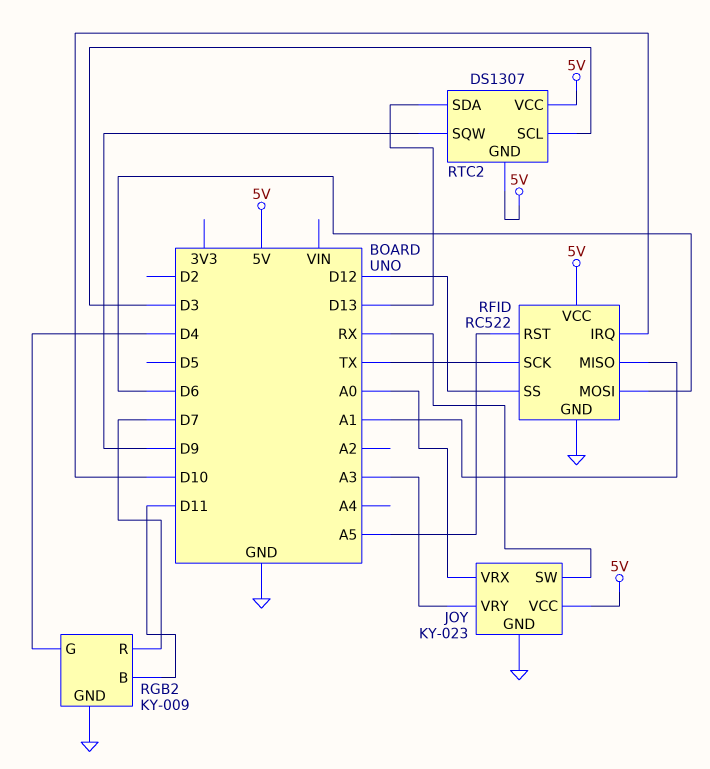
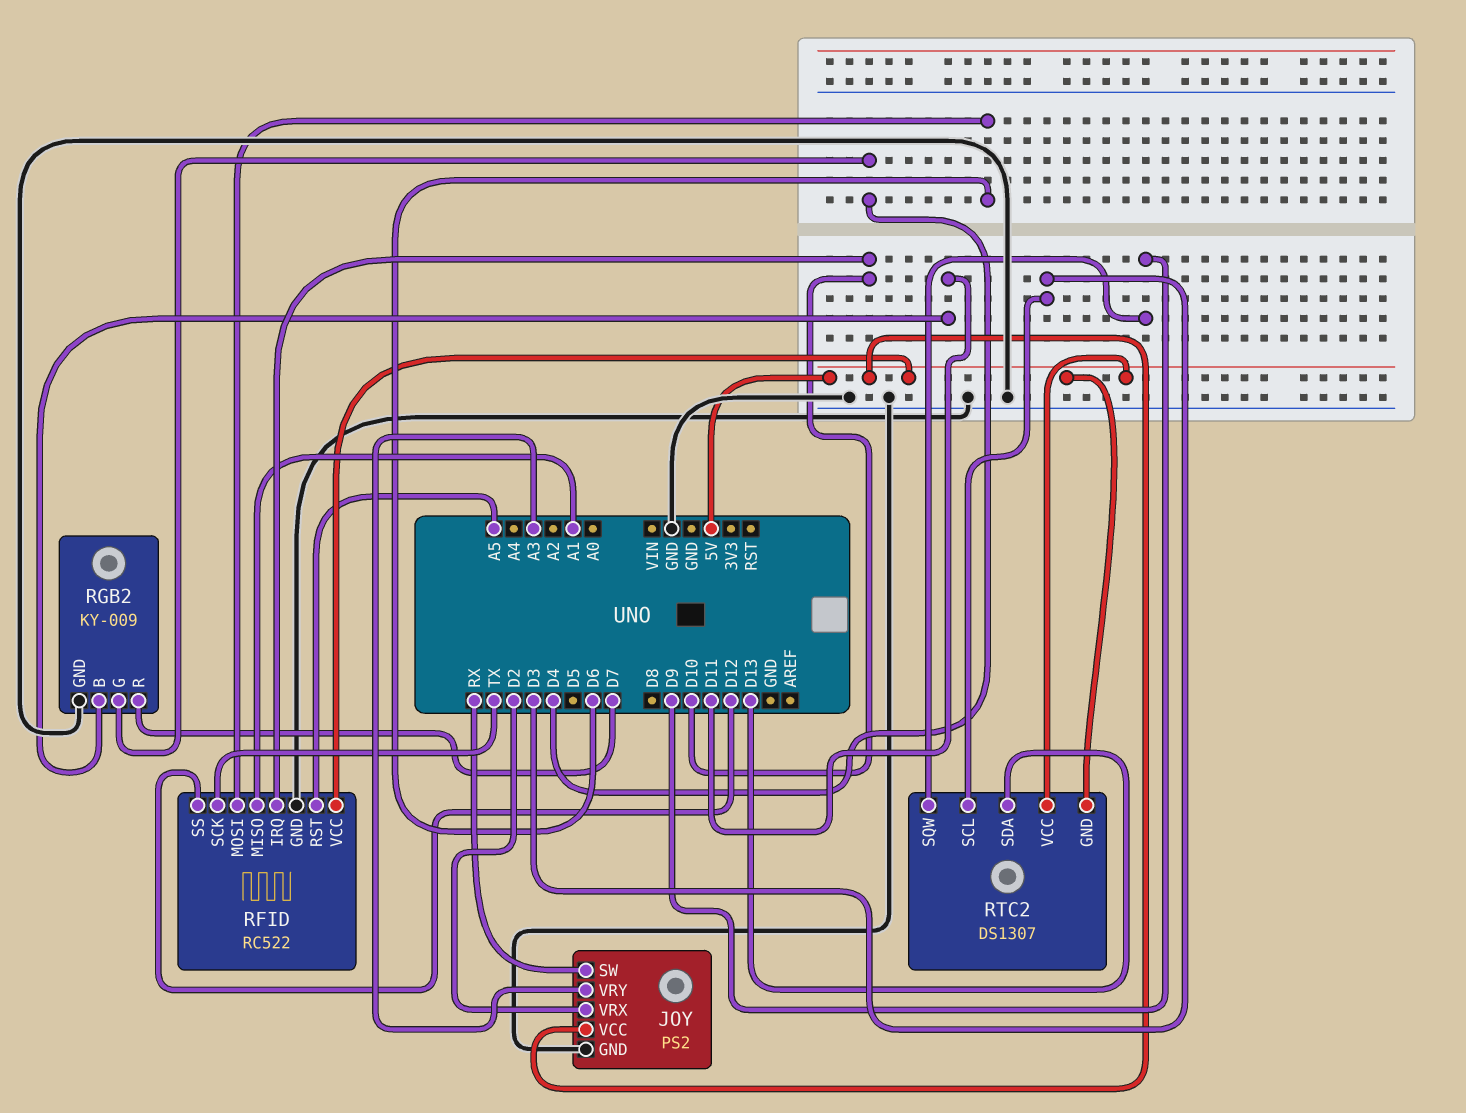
JOY: KY-023 -> PS2
JOY pin VRX: A0 -> D2

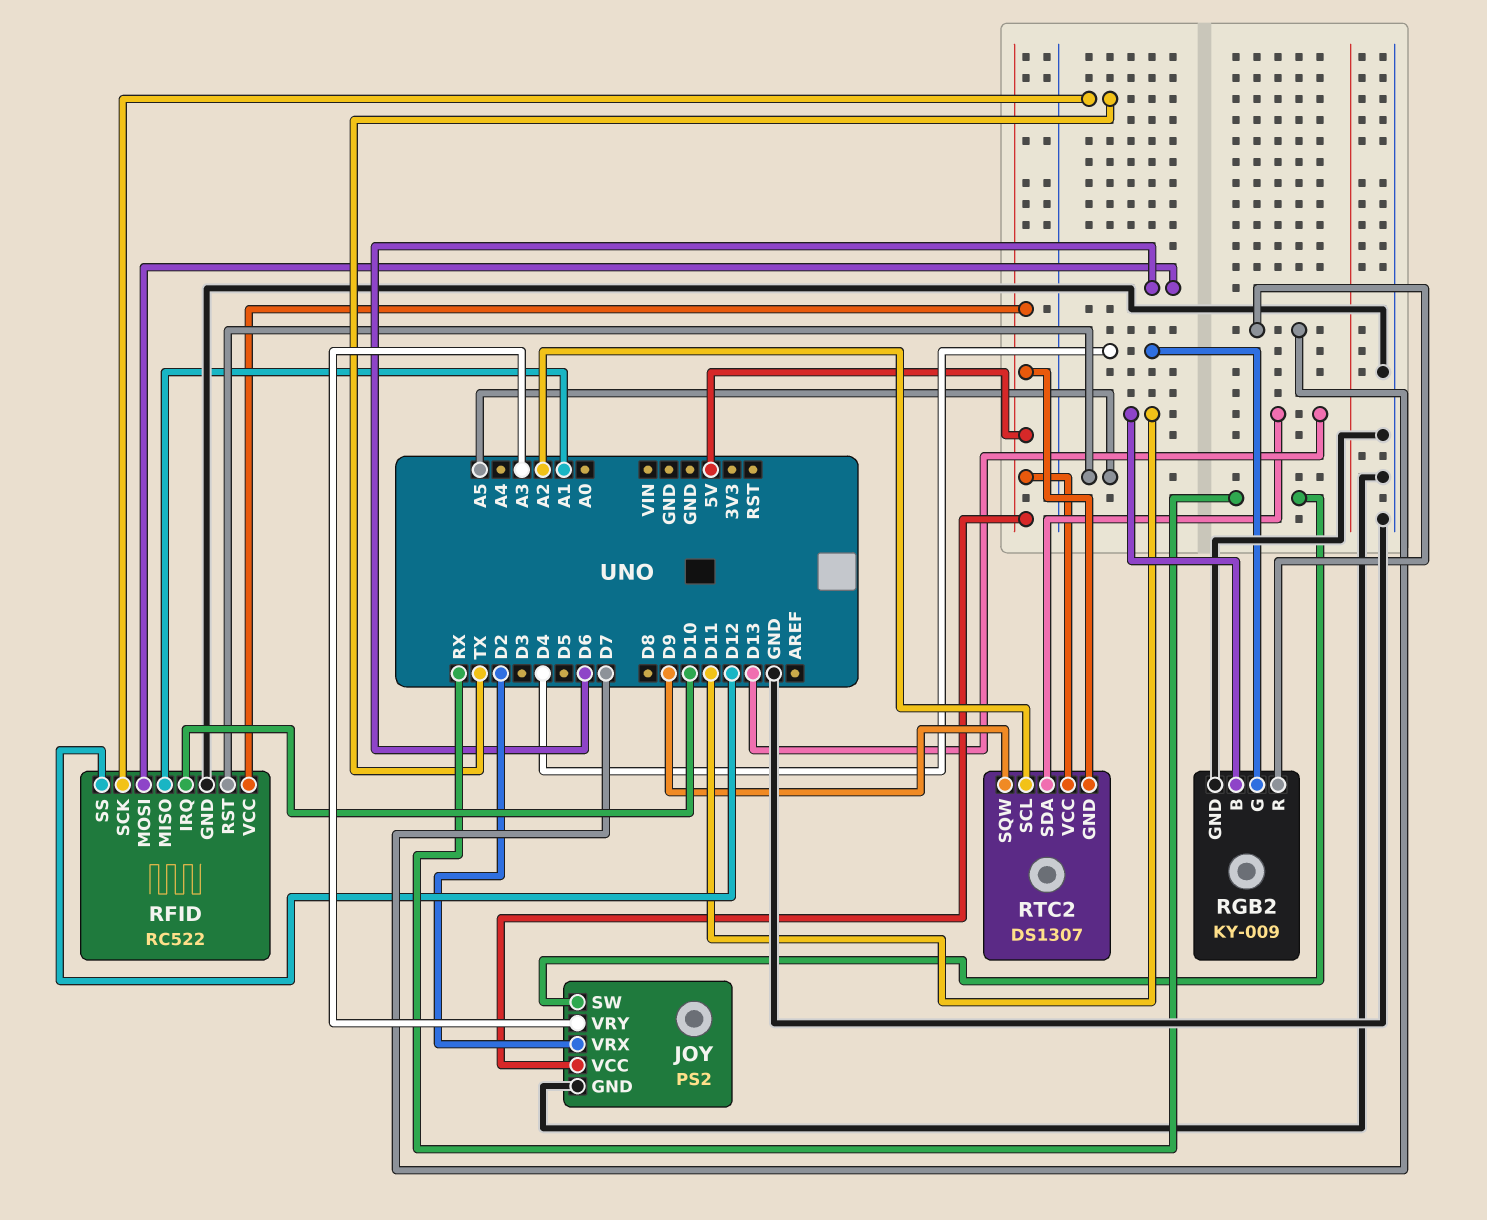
RTC2 pin SCL: D3 -> A2

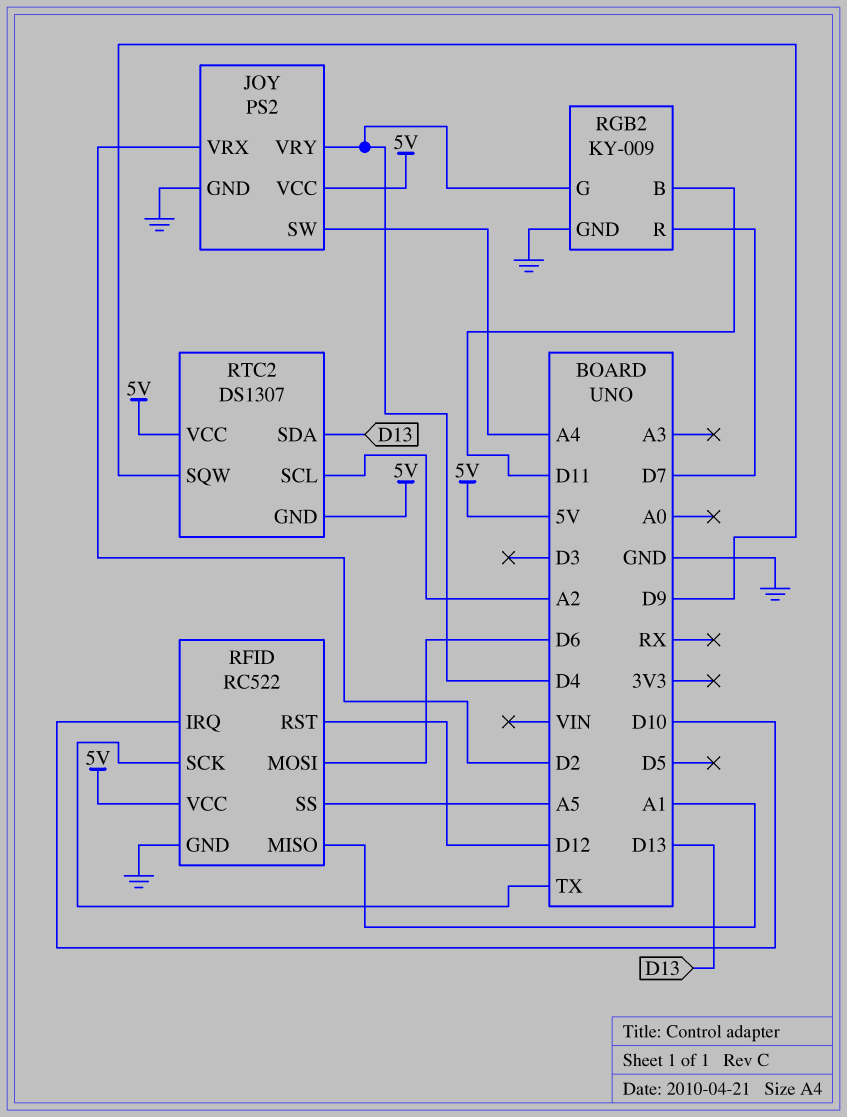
JOY pin SW: RX -> A4
JOY pin VRY: A3 -> D4
RFID pin RST: A5 -> D12
RFID pin SS: D12 -> A5

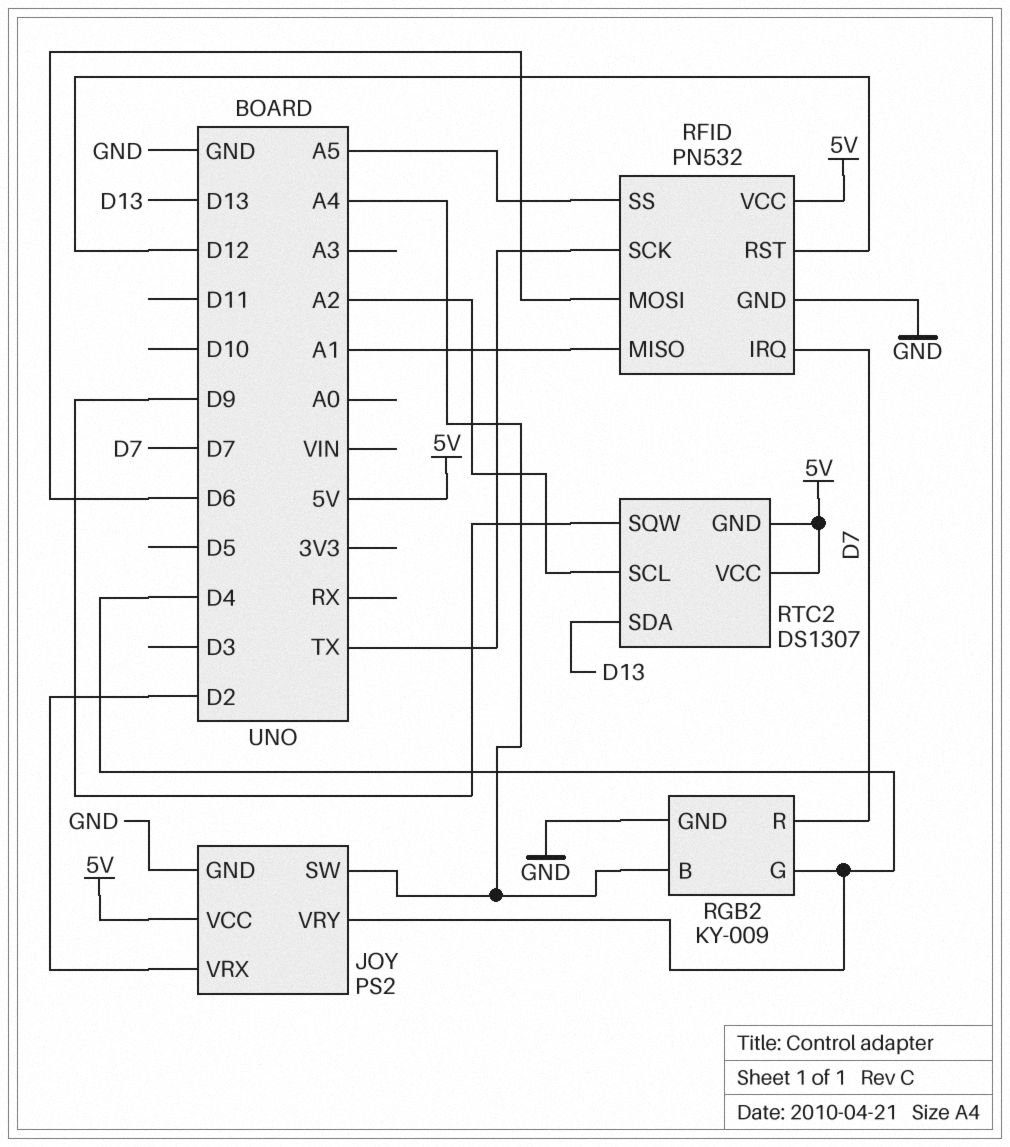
RFID: RC522 -> PN532
RFID pin IRQ: D10 -> D7
RGB2 pin B: D11 -> A4

